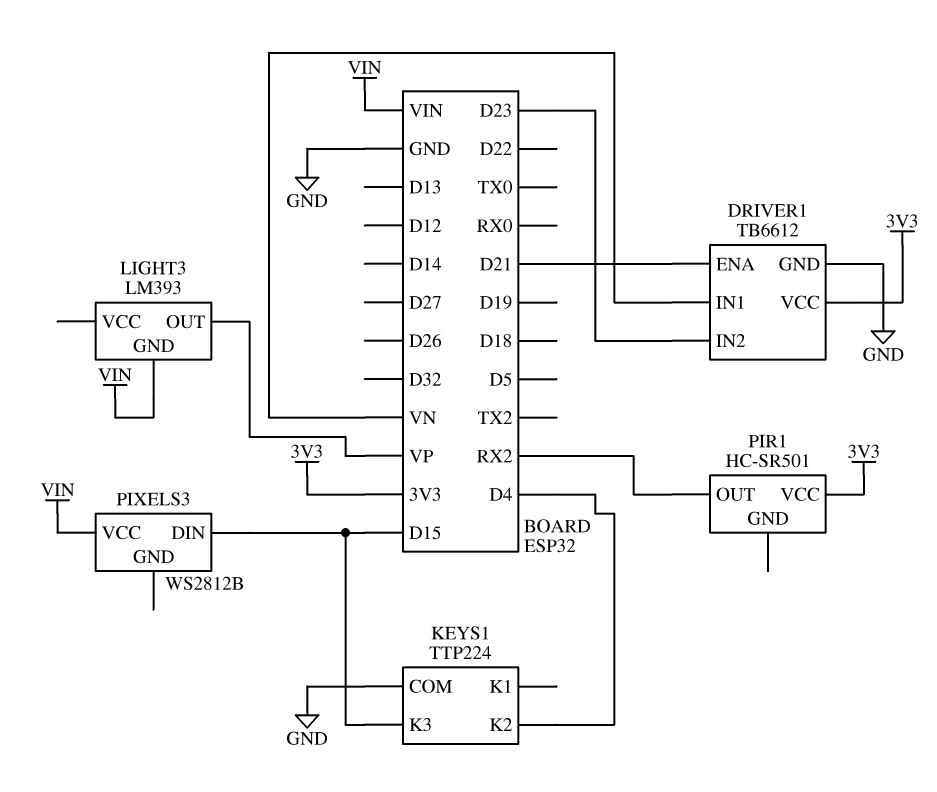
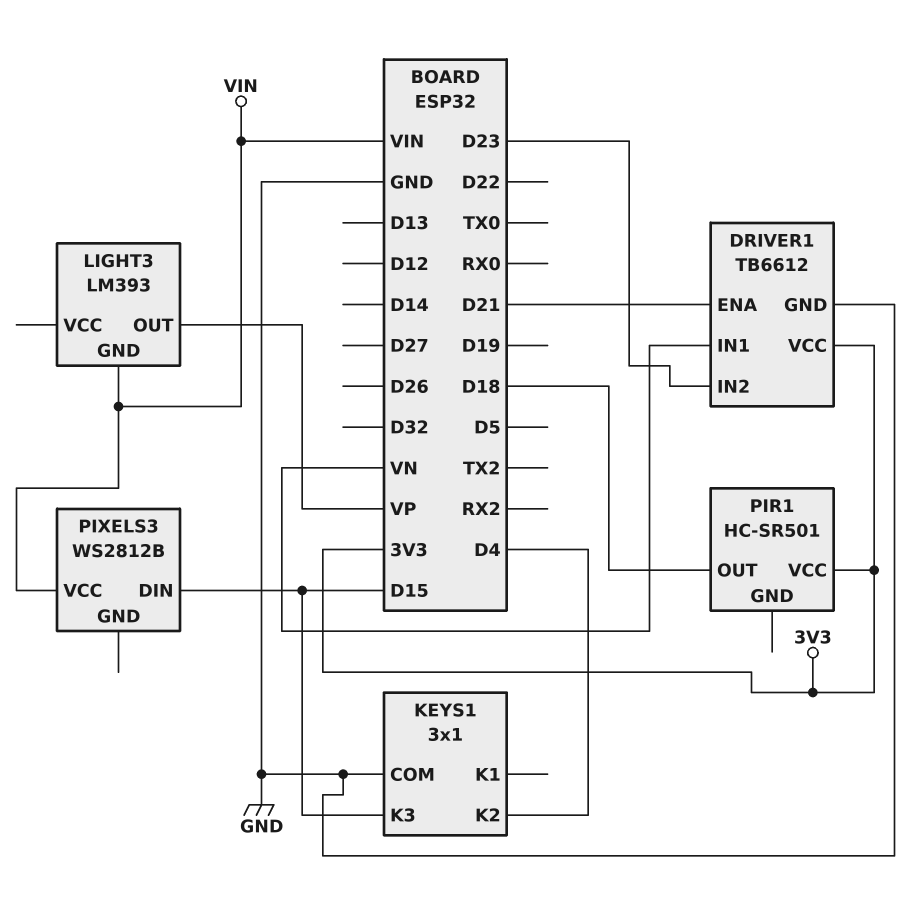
KEYS1: TTP224 -> 3x1
PIR1 pin OUT: RX2 -> D18

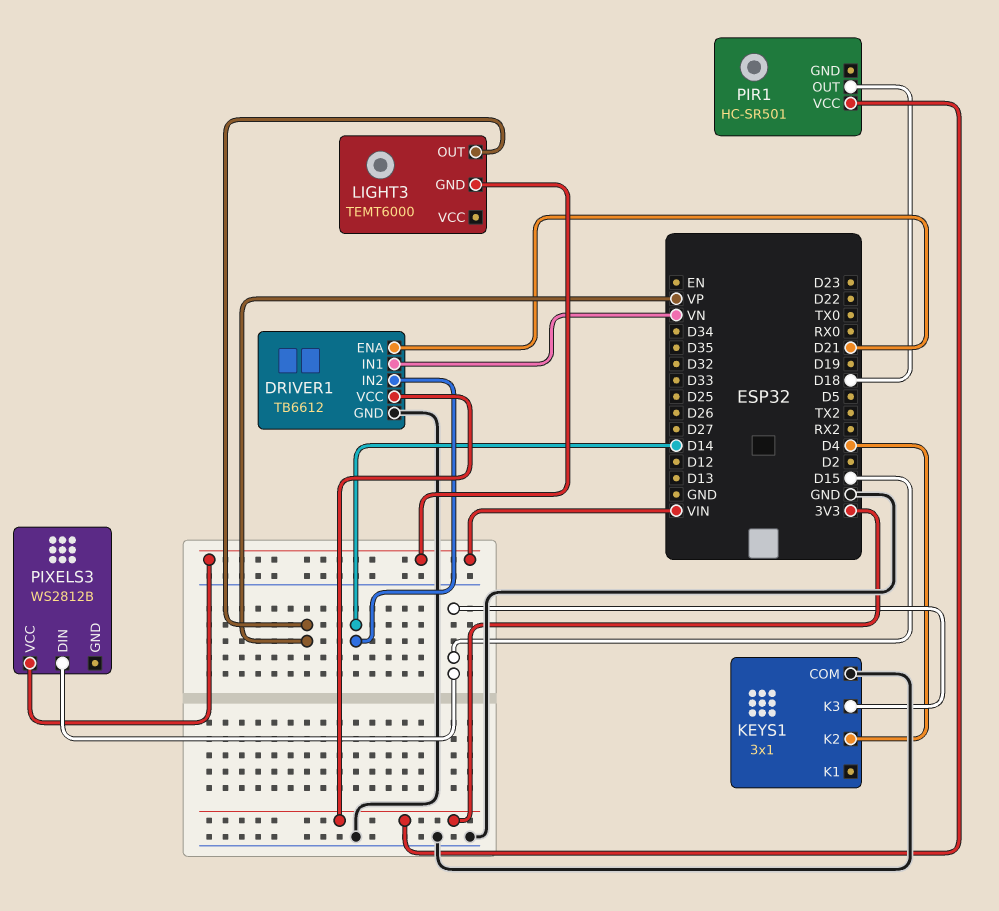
DRIVER1 pin IN2: D23 -> D14
LIGHT3: LM393 -> TEMT6000

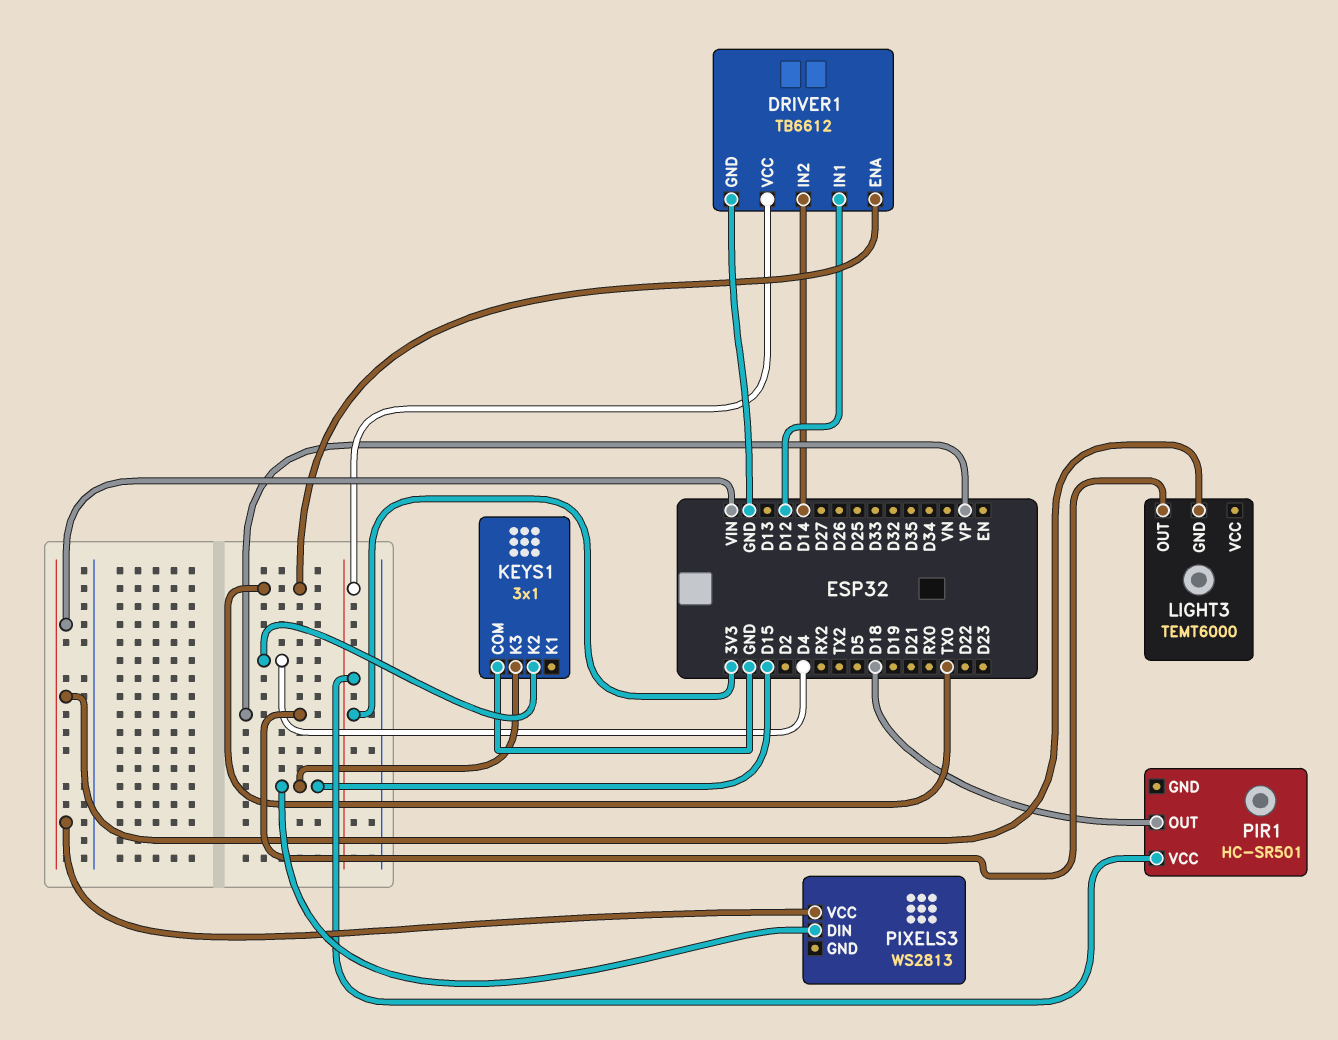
DRIVER1 pin ENA: D21 -> TX0
DRIVER1 pin IN1: VN -> D12
PIXELS3: WS2812B -> WS2813

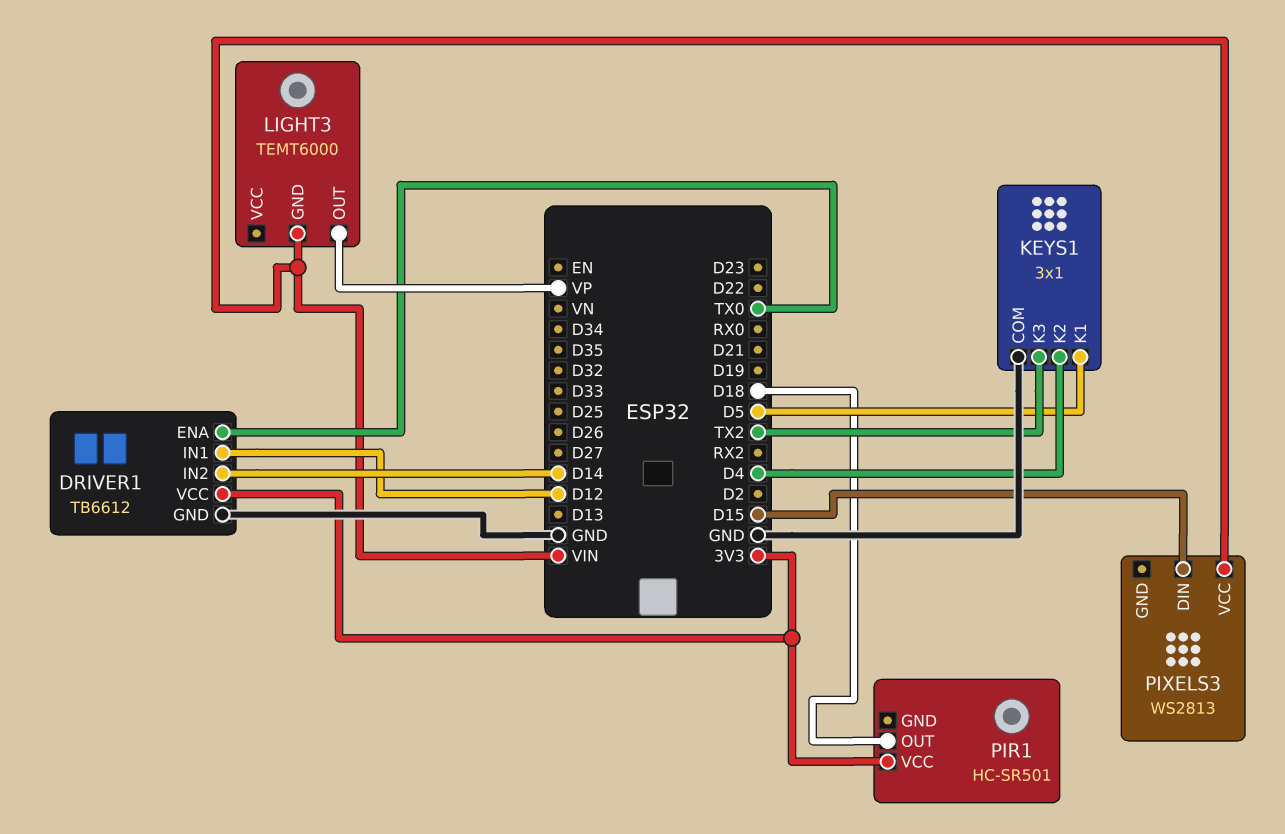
KEYS1 pin K1: none -> D5
KEYS1 pin K3: D15 -> TX2

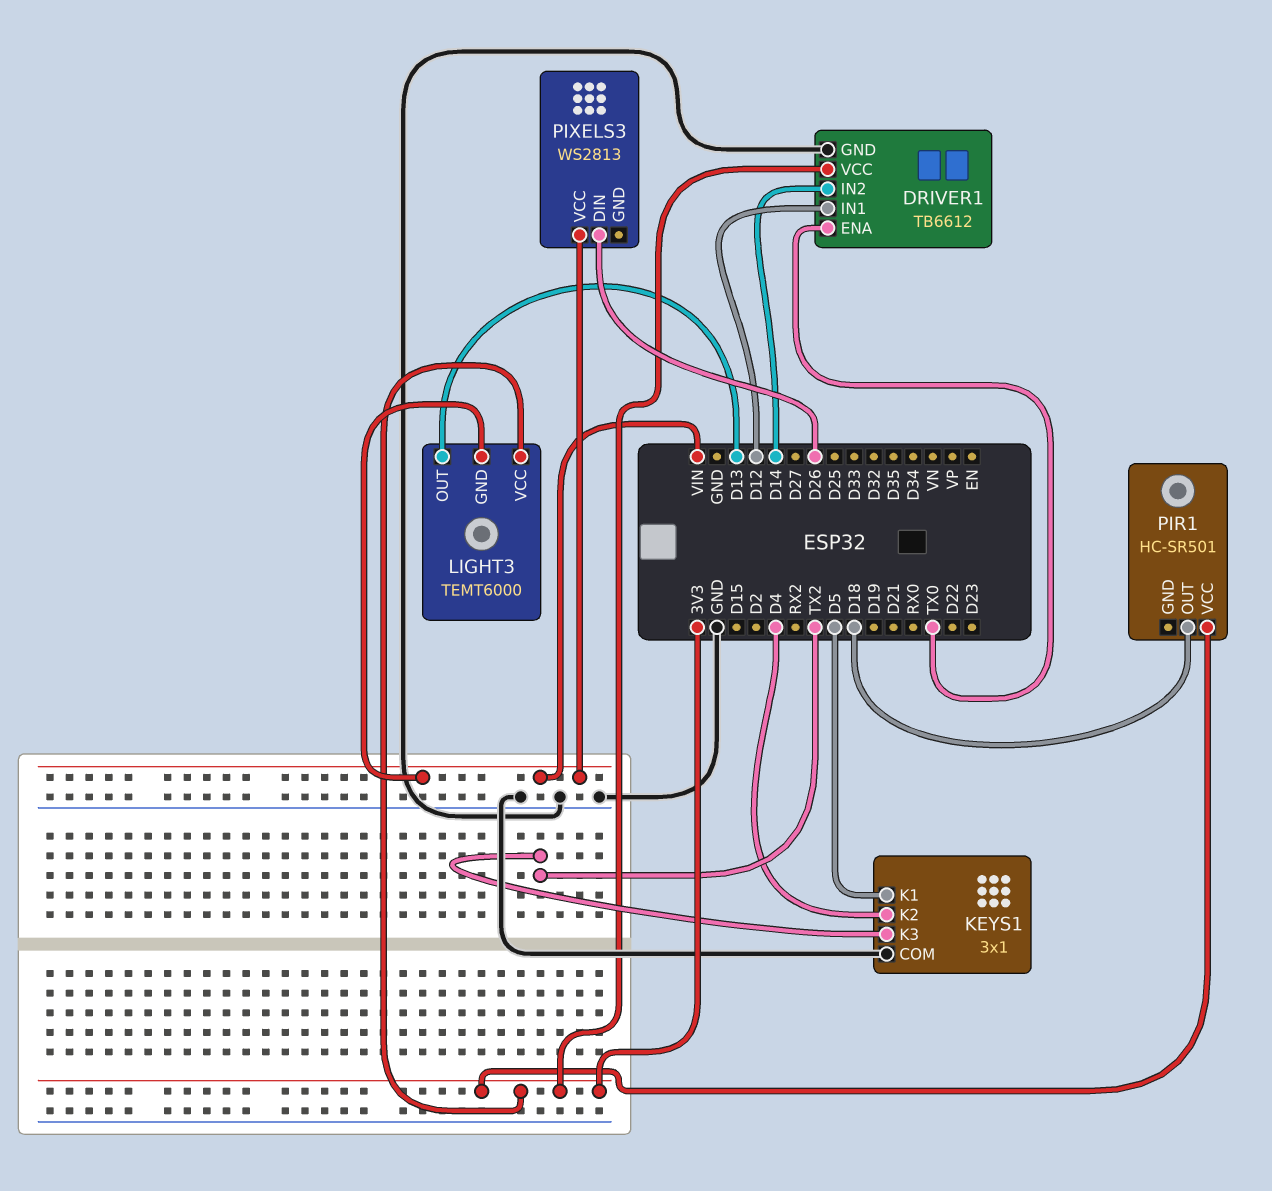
LIGHT3 pin OUT: VP -> D13
LIGHT3 pin VCC: none -> 3V3
PIXELS3 pin DIN: D15 -> D26

